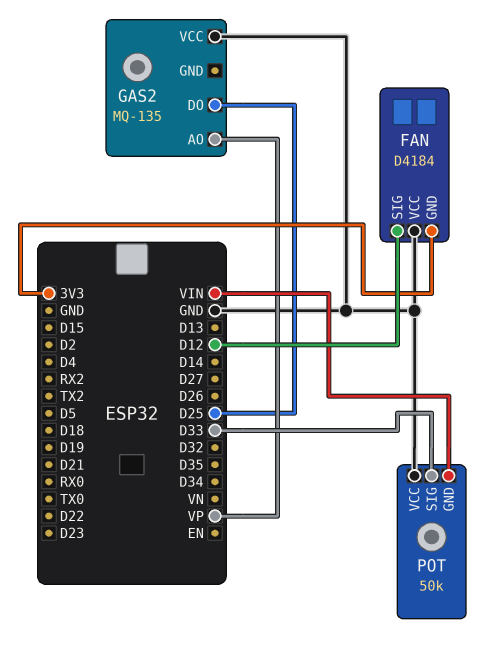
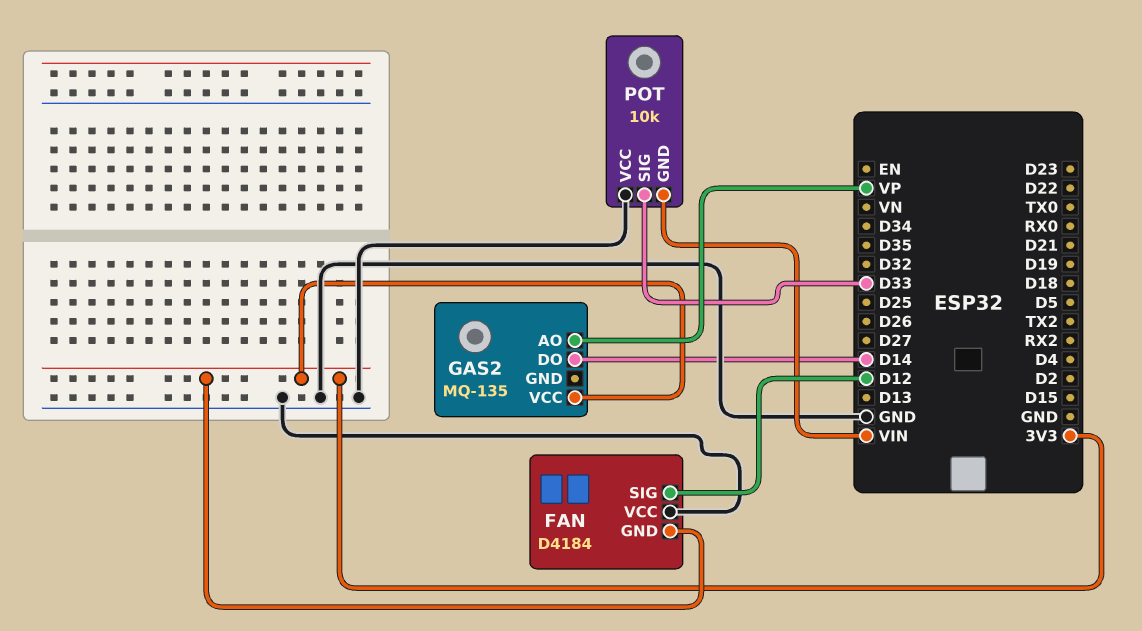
GAS2 pin DO: D25 -> D14
GAS2 pin VCC: GND -> 3V3
POT: 50k -> 10k

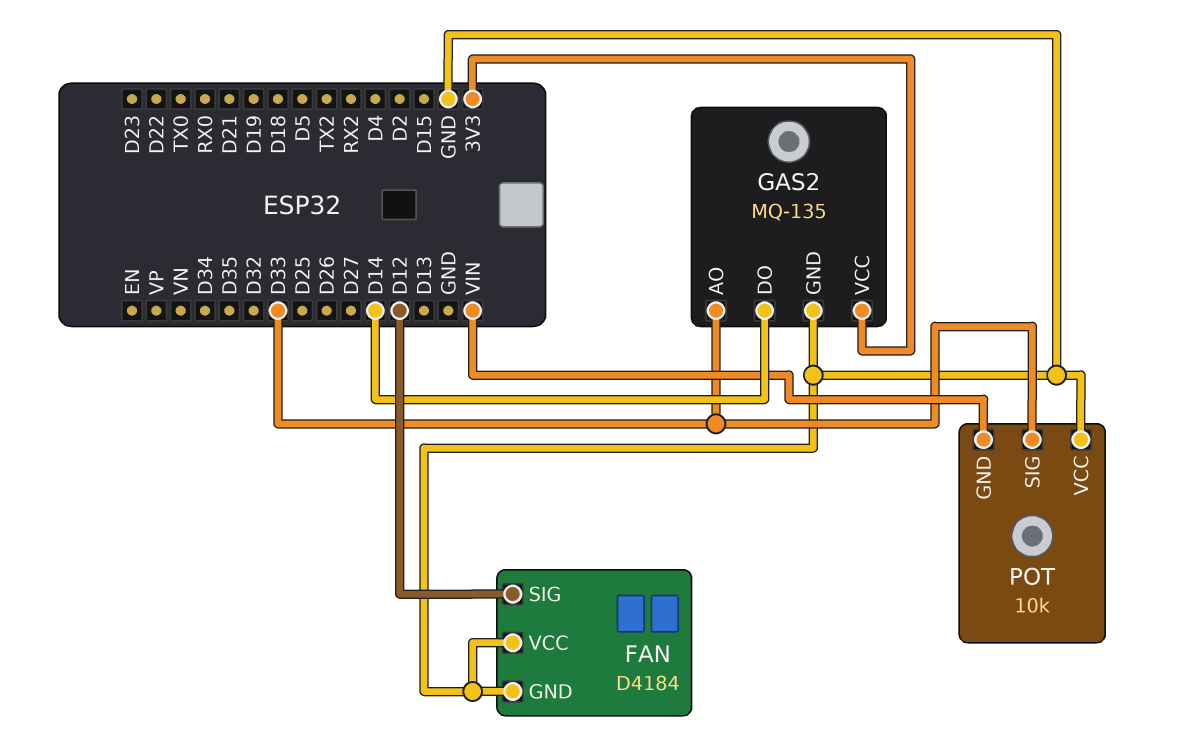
FAN pin GND: 3V3 -> GND
GAS2 pin AO: VP -> D33
GAS2 pin GND: none -> GND

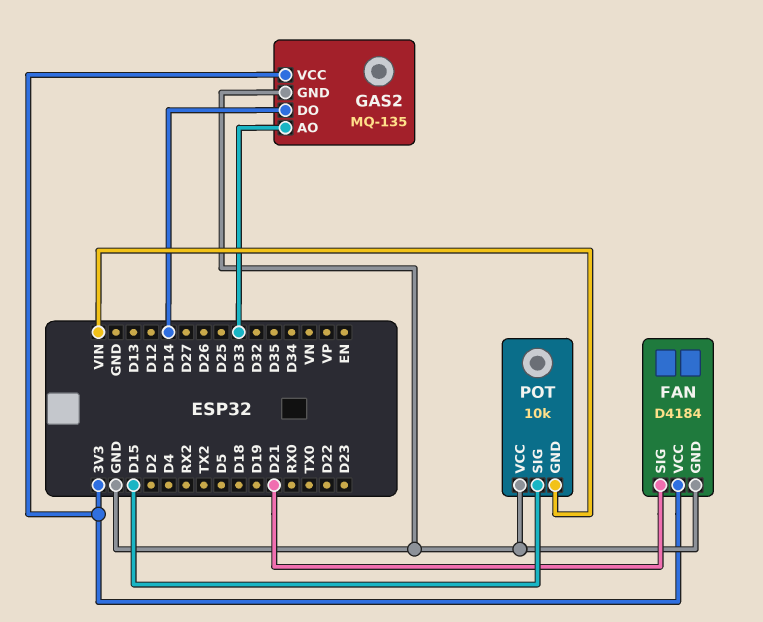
FAN pin SIG: D12 -> D21
FAN pin VCC: GND -> 3V3
POT pin SIG: D33 -> D15

